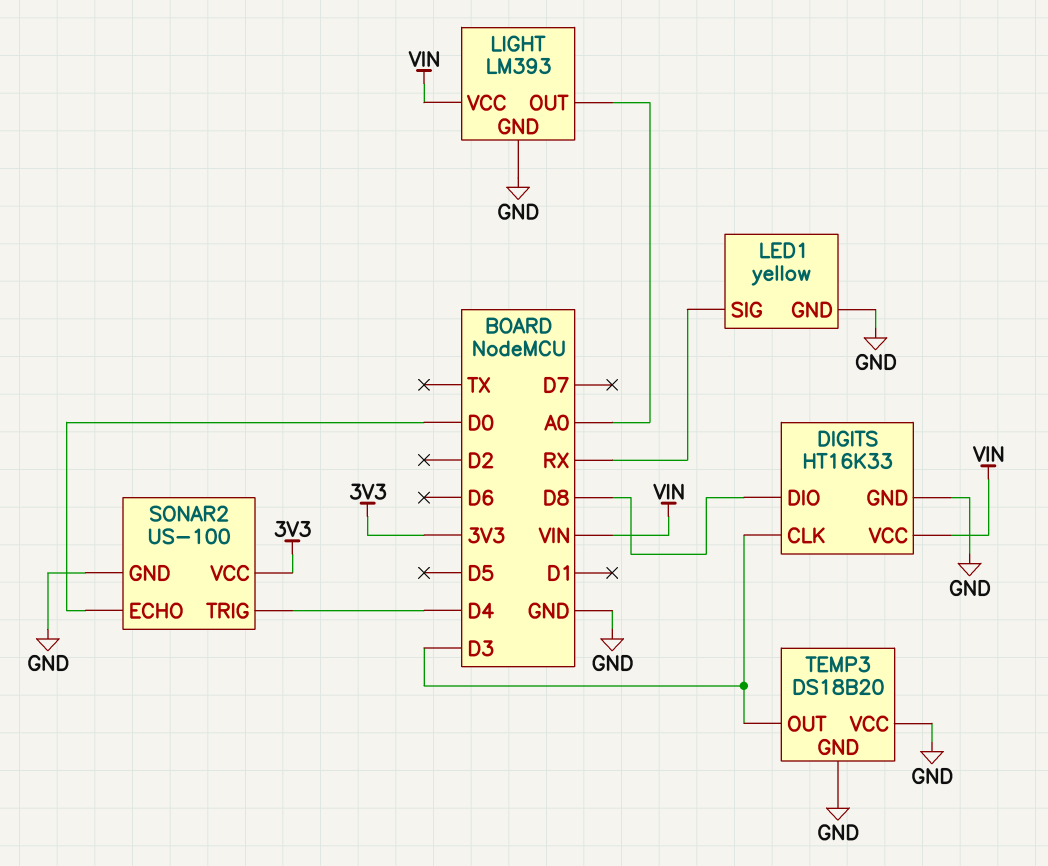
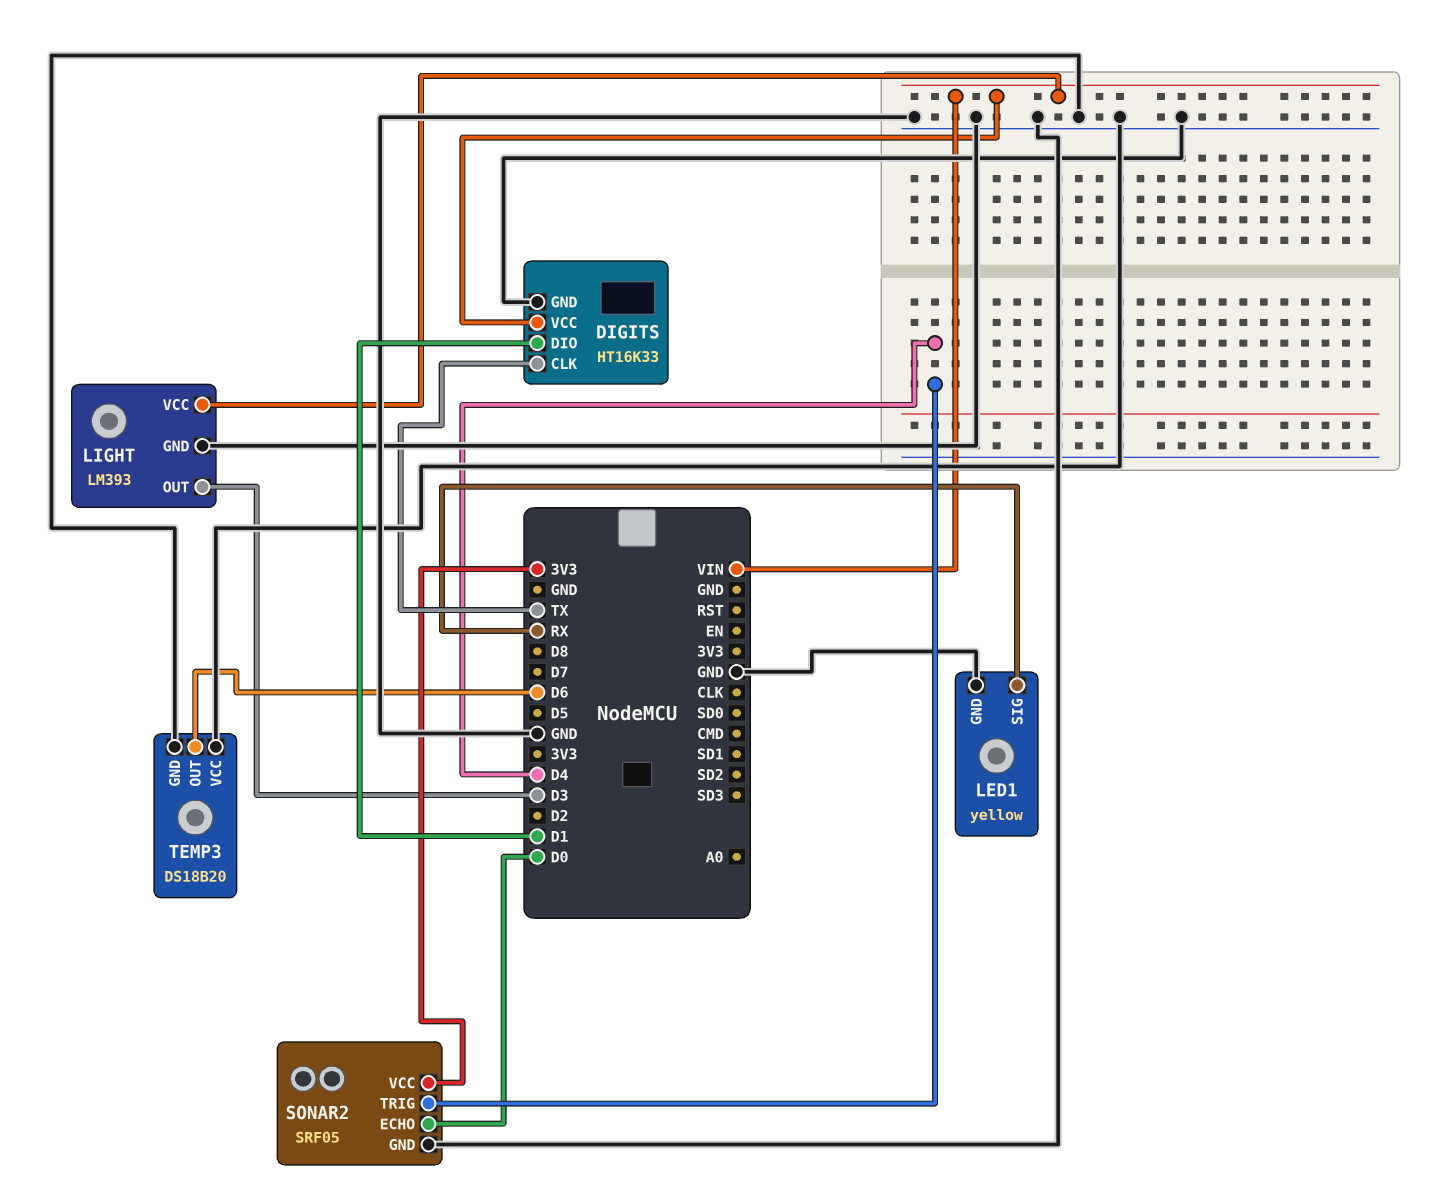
DIGITS pin CLK: D3 -> TX
DIGITS pin DIO: D8 -> D1
LIGHT pin OUT: A0 -> D3
SONAR2: US-100 -> SRF05
TEMP3 pin OUT: D3 -> D6

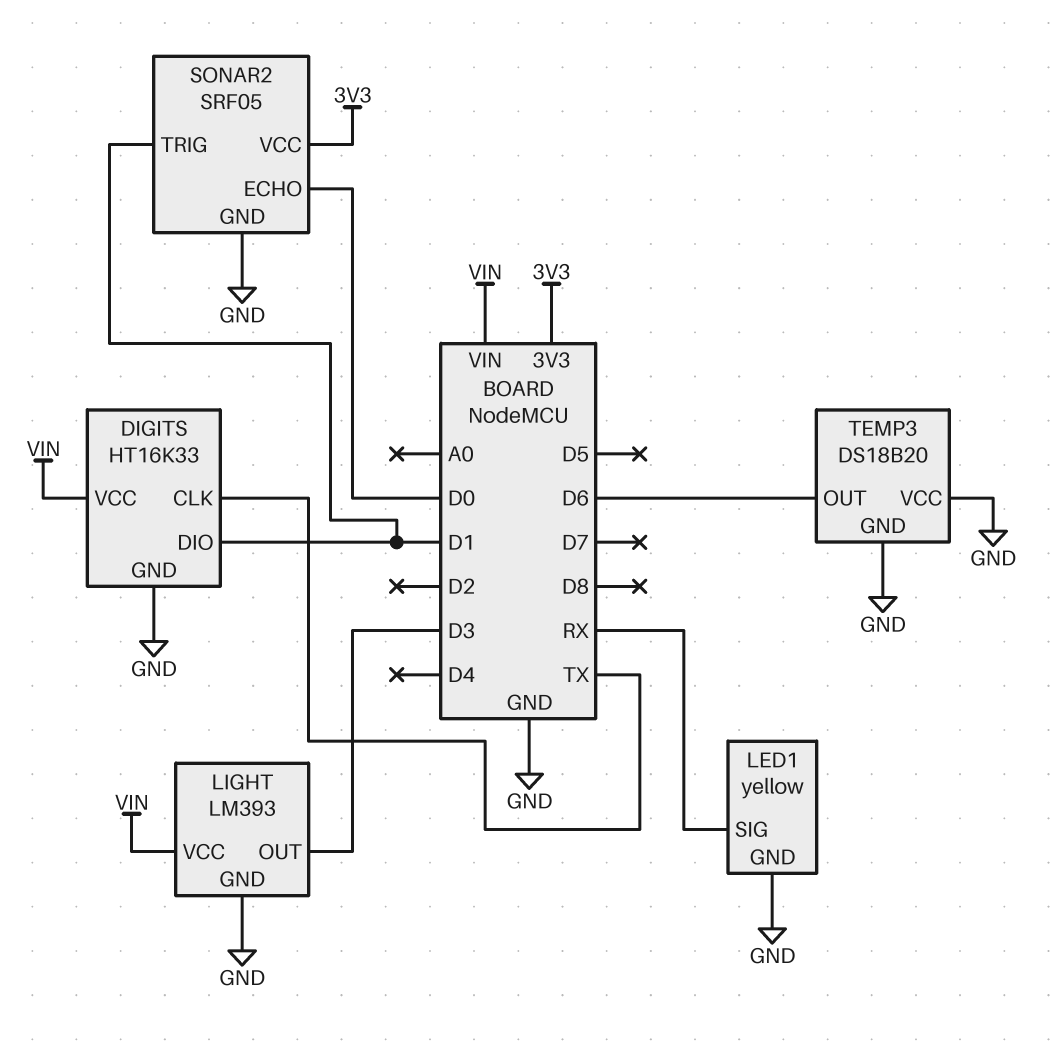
SONAR2 pin TRIG: D4 -> D1

